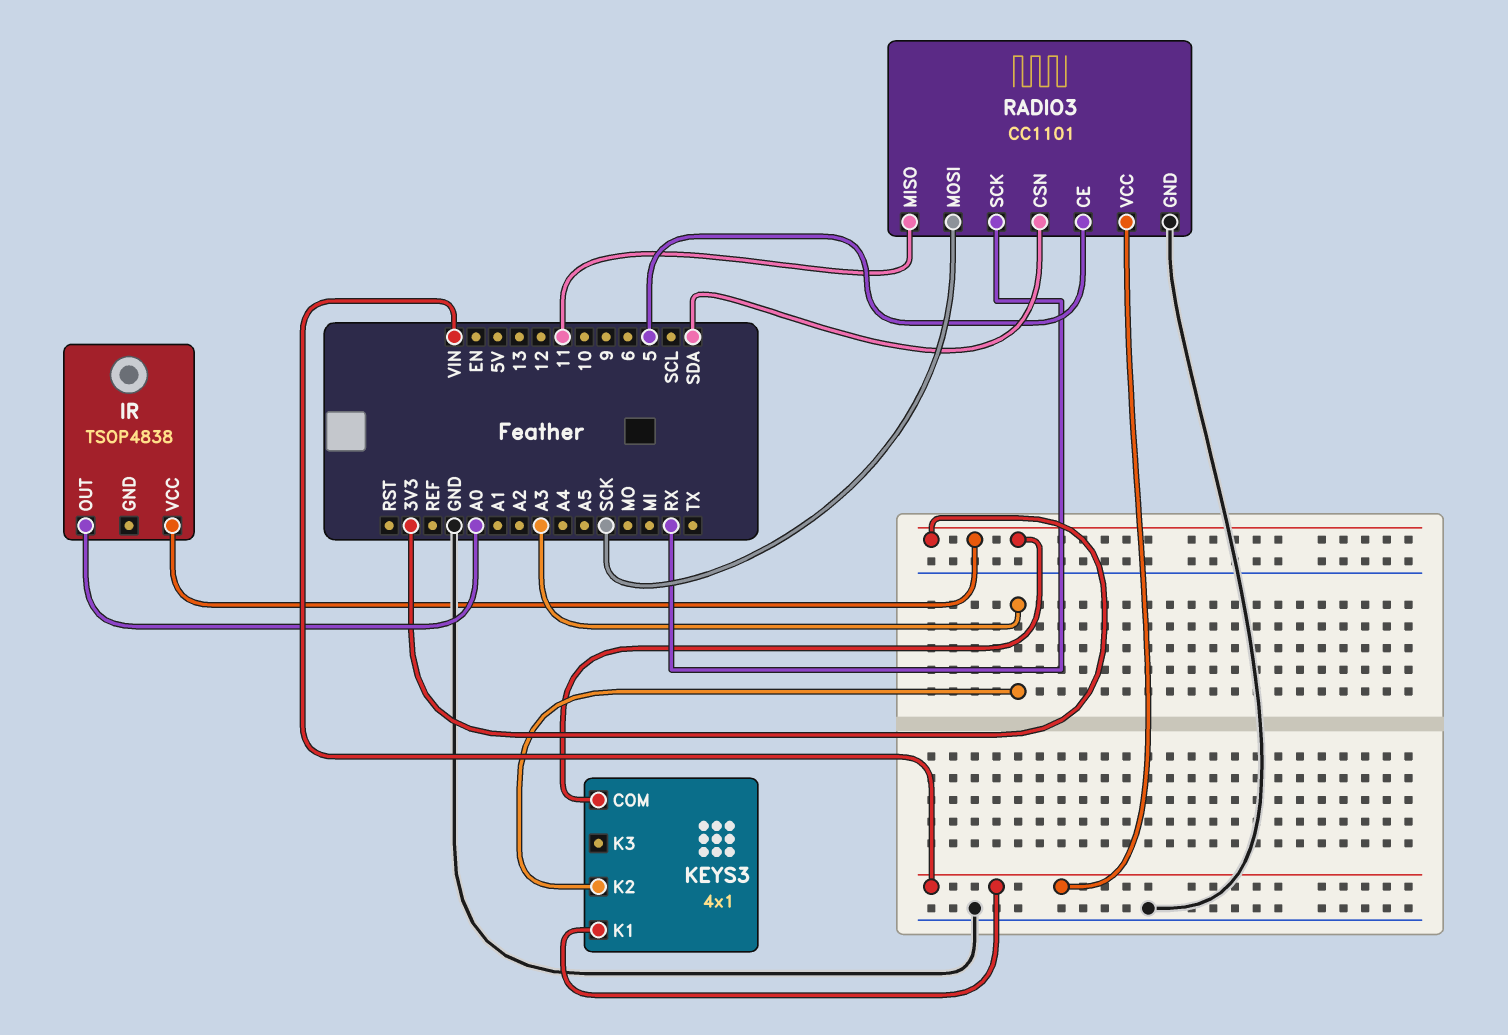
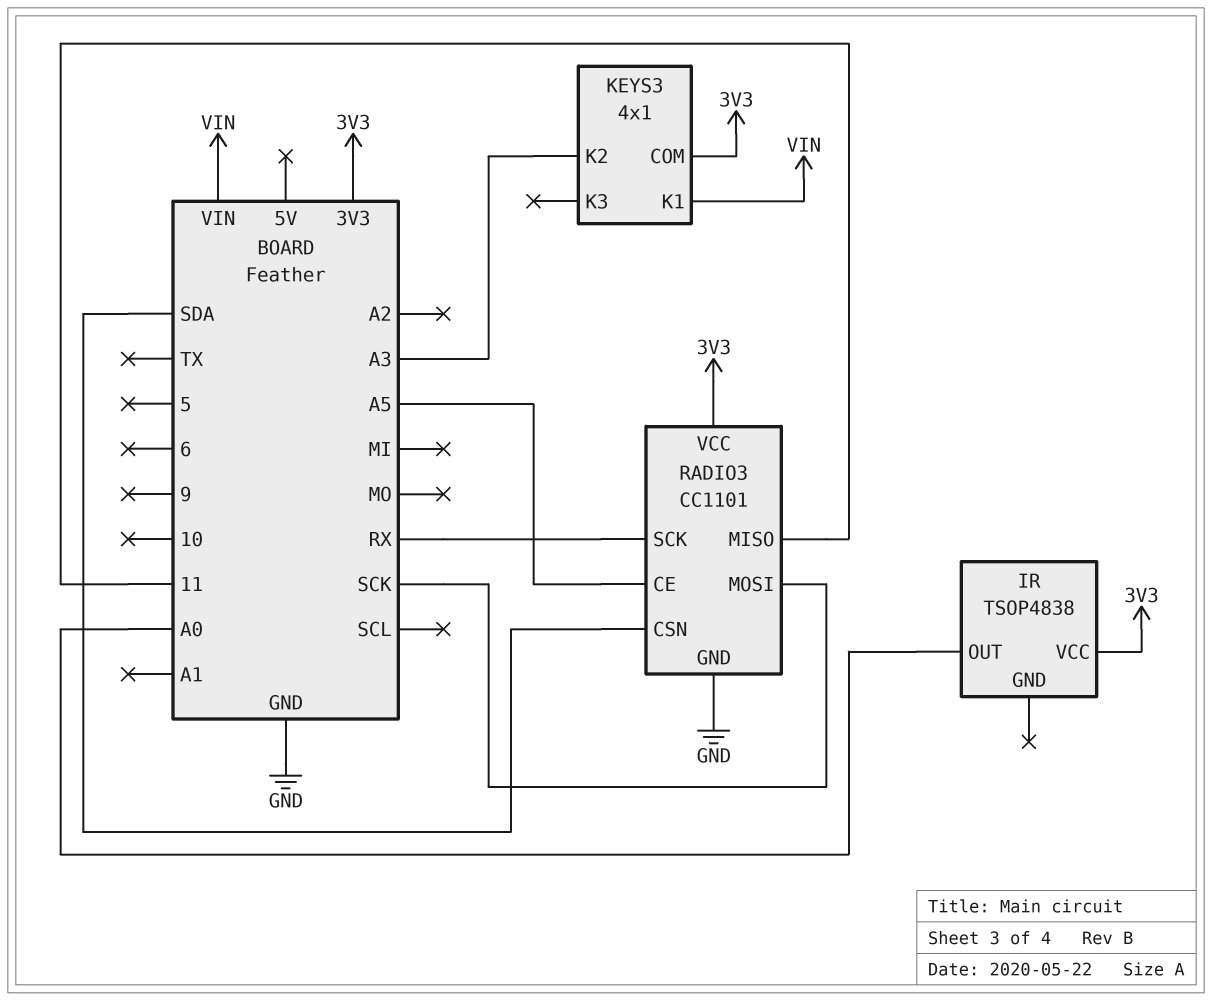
RADIO3 pin CE: 5 -> A5
RADIO3 pin VCC: VIN -> 3V3

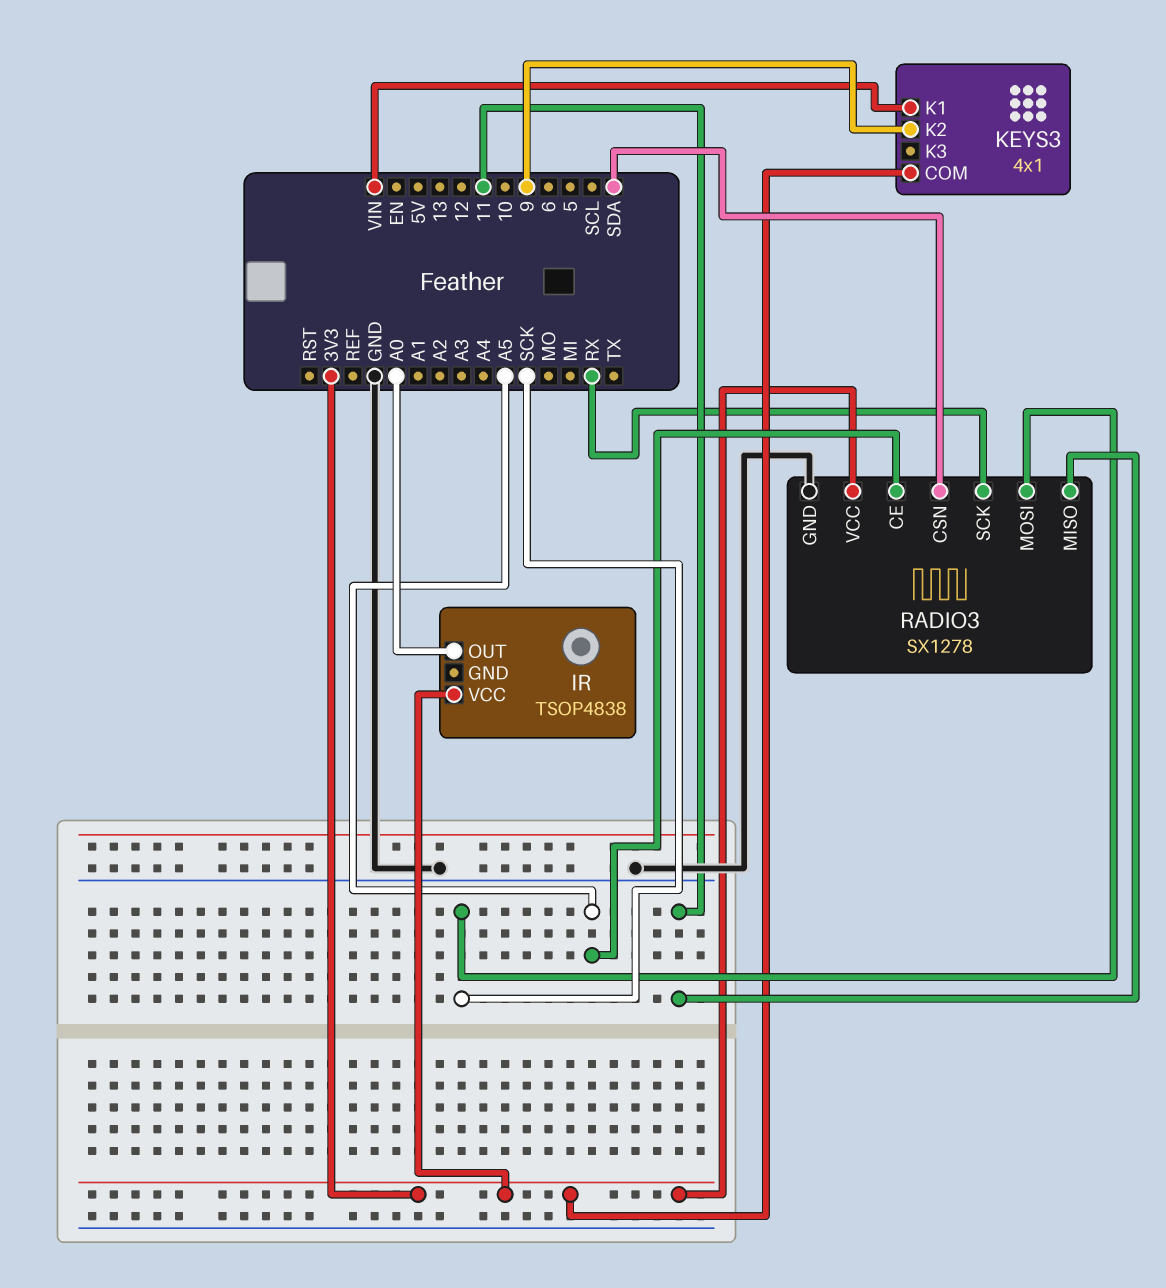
KEYS3 pin K2: A3 -> 9
RADIO3: CC1101 -> SX1278

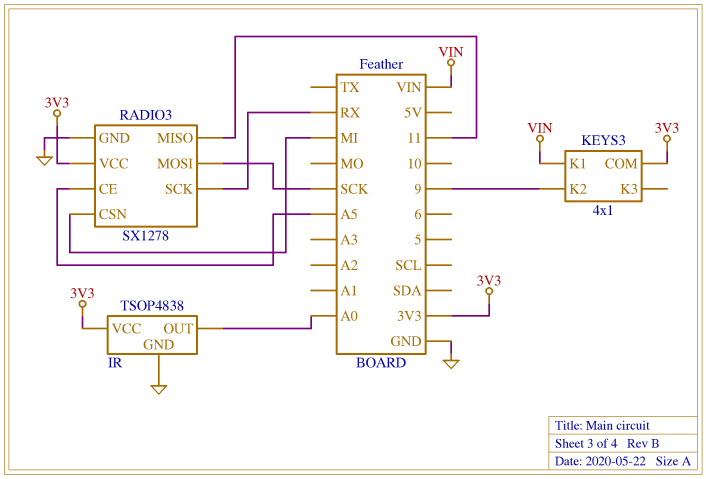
IR pin GND: none -> GND
RADIO3 pin CSN: SDA -> MI

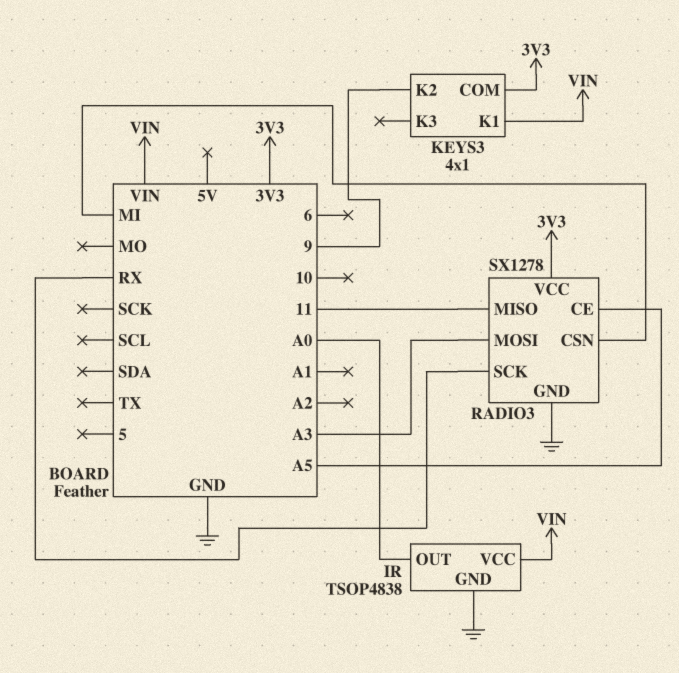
IR pin VCC: 3V3 -> VIN
RADIO3 pin MOSI: SCK -> A3

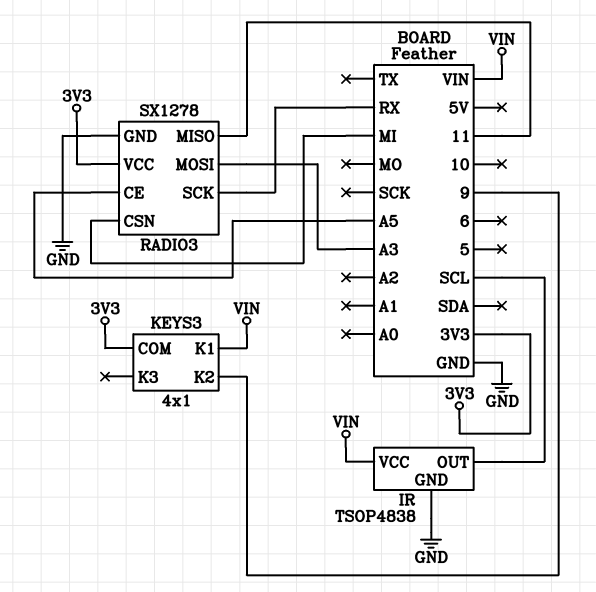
IR pin OUT: A0 -> SCL

